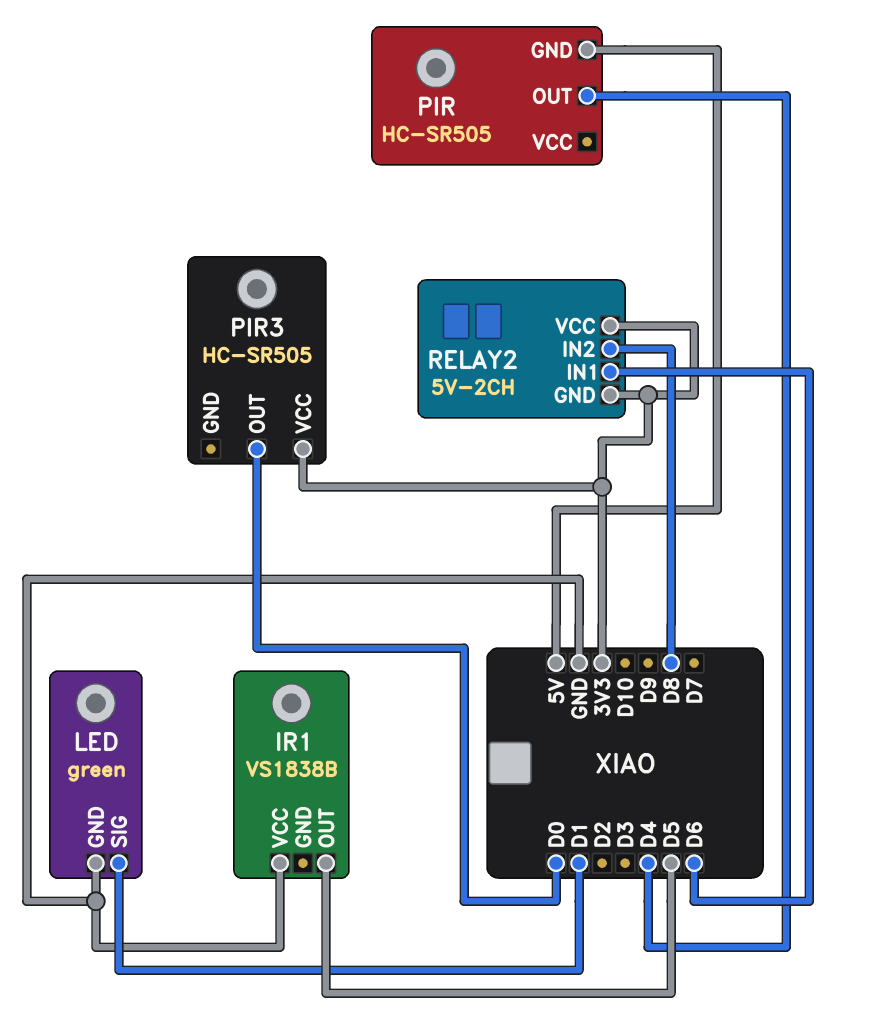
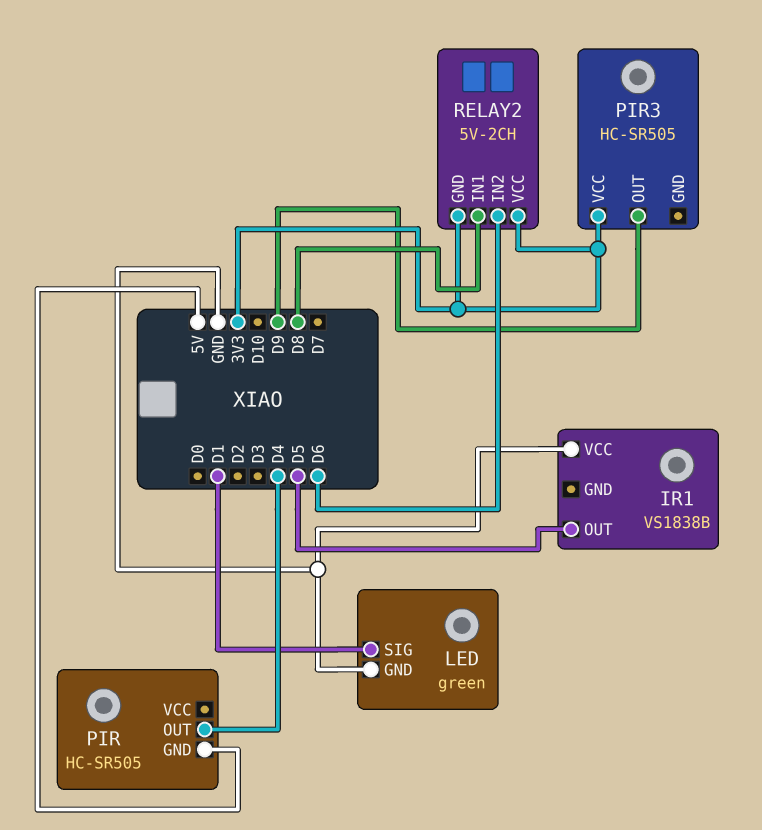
PIR3 pin OUT: D0 -> D9
RELAY2 pin IN1: D6 -> D8
RELAY2 pin IN2: D8 -> D6

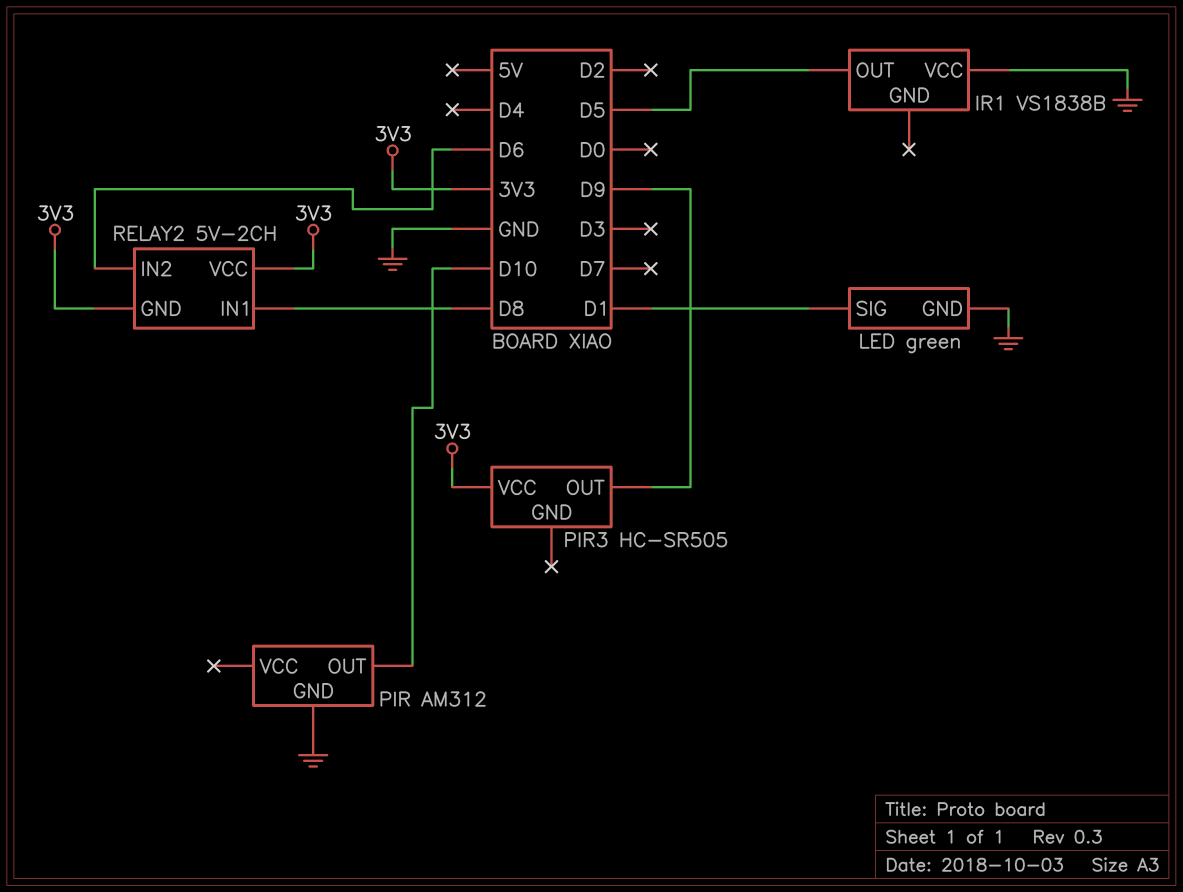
PIR: HC-SR505 -> AM312
PIR pin GND: 5V -> GND
PIR pin OUT: D4 -> D10

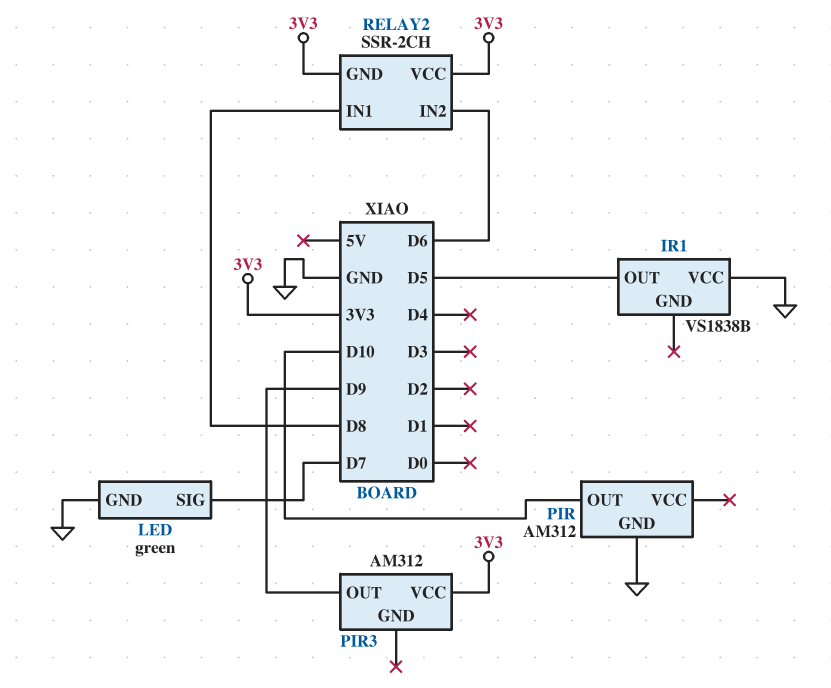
LED pin SIG: D1 -> D7
PIR3: HC-SR505 -> AM312
RELAY2: 5V-2CH -> SSR-2CH

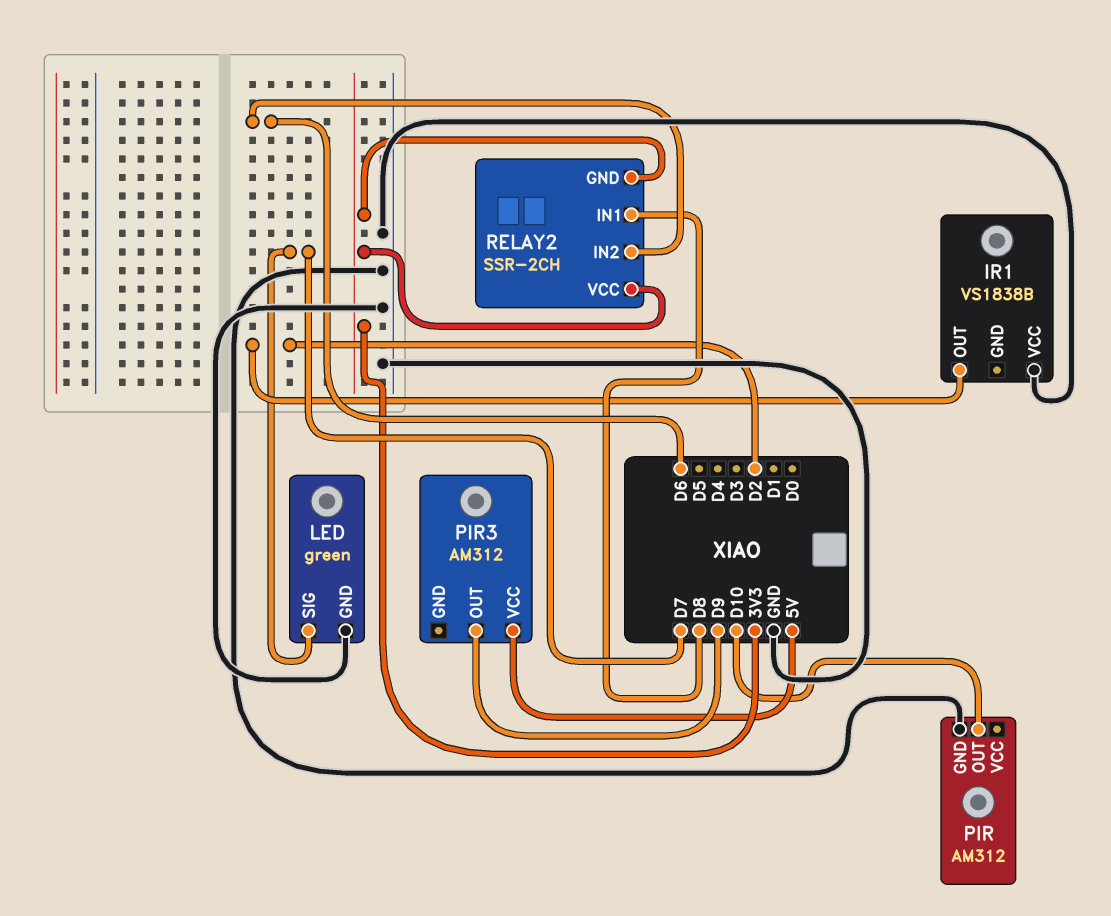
IR1 pin OUT: D5 -> D2
PIR3 pin VCC: 3V3 -> 5V

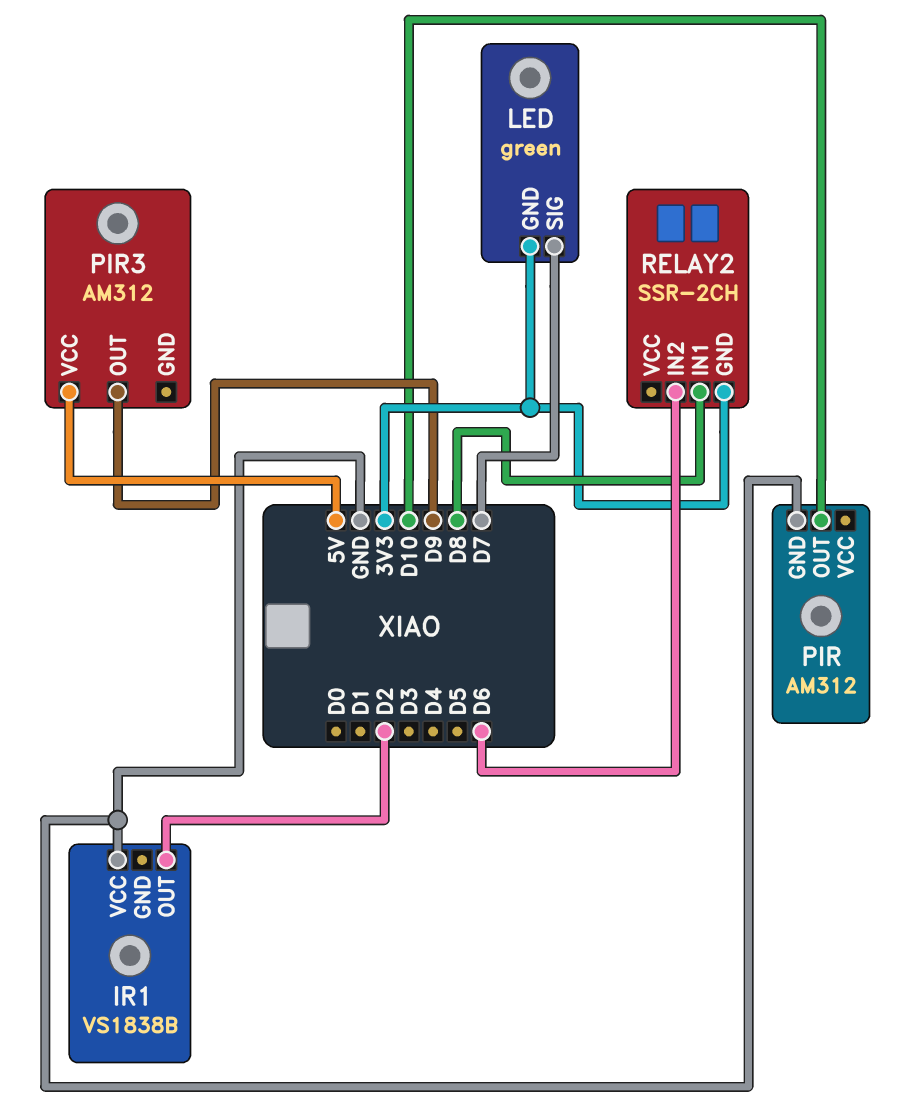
LED pin GND: GND -> 3V3
RELAY2 pin VCC: 3V3 -> none

